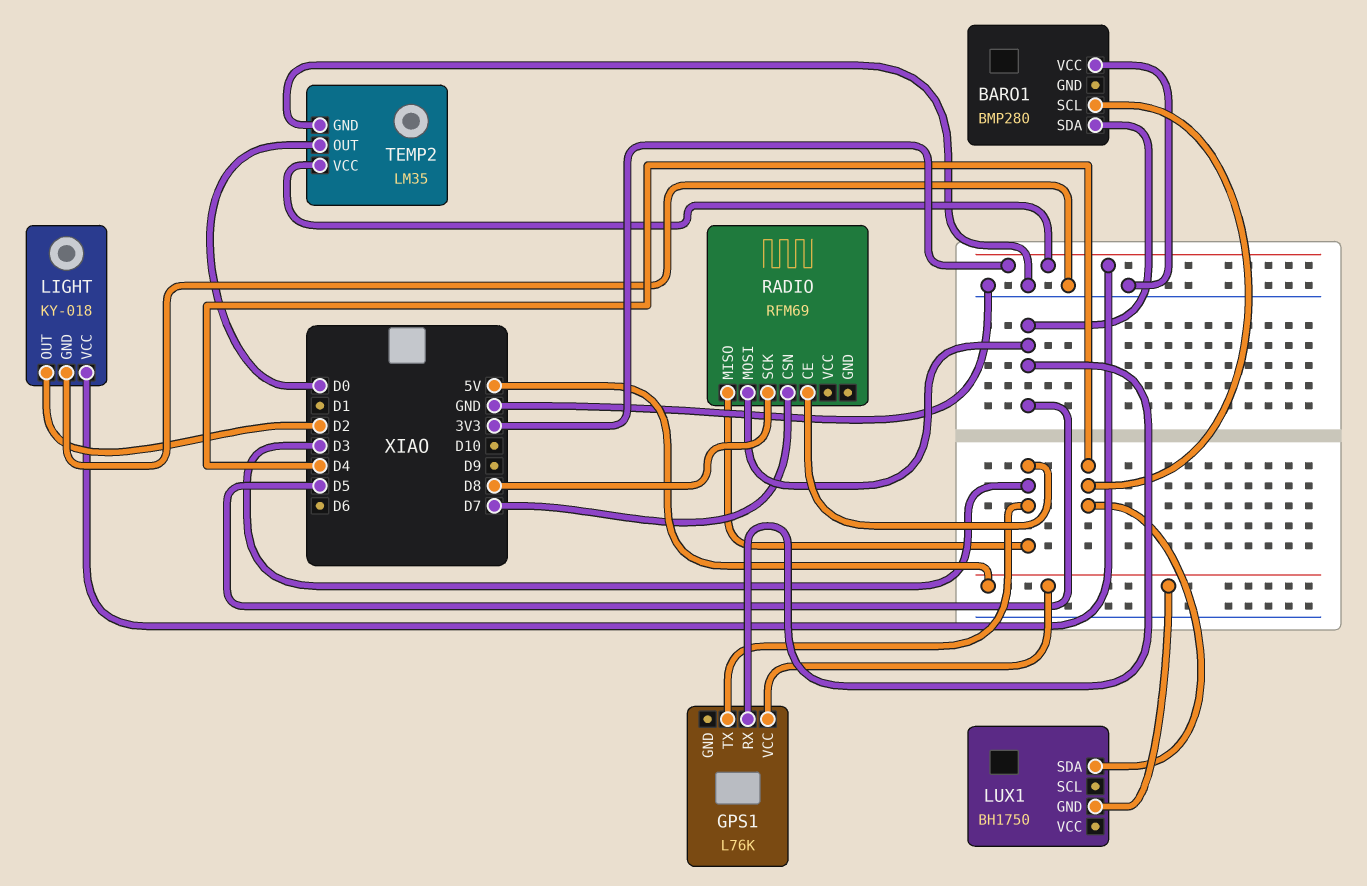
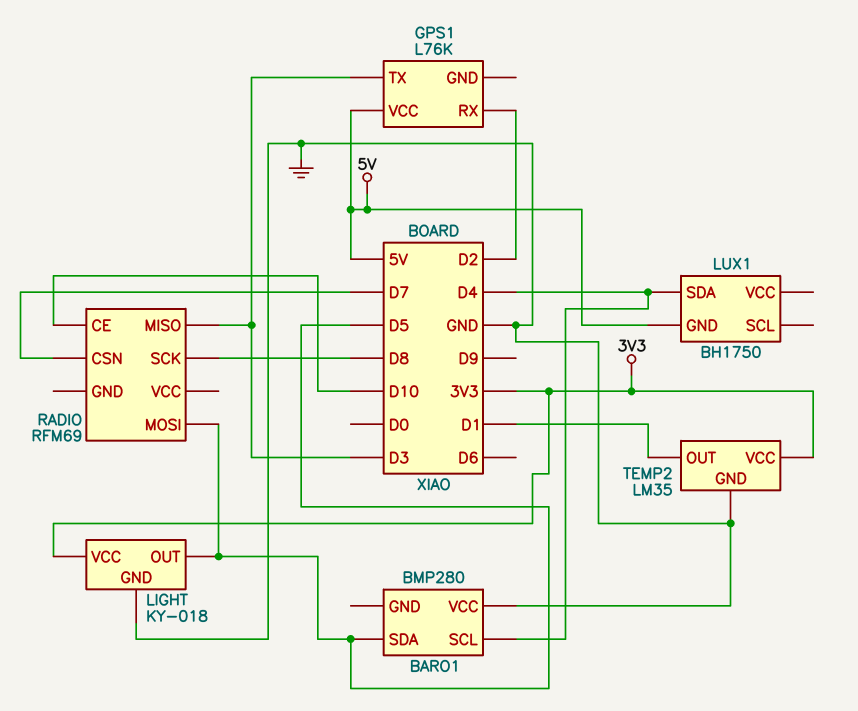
GPS1 pin RX: D5 -> D2
LIGHT pin OUT: D2 -> D5
RADIO pin CE: D3 -> D10
TEMP2 pin OUT: D0 -> D1

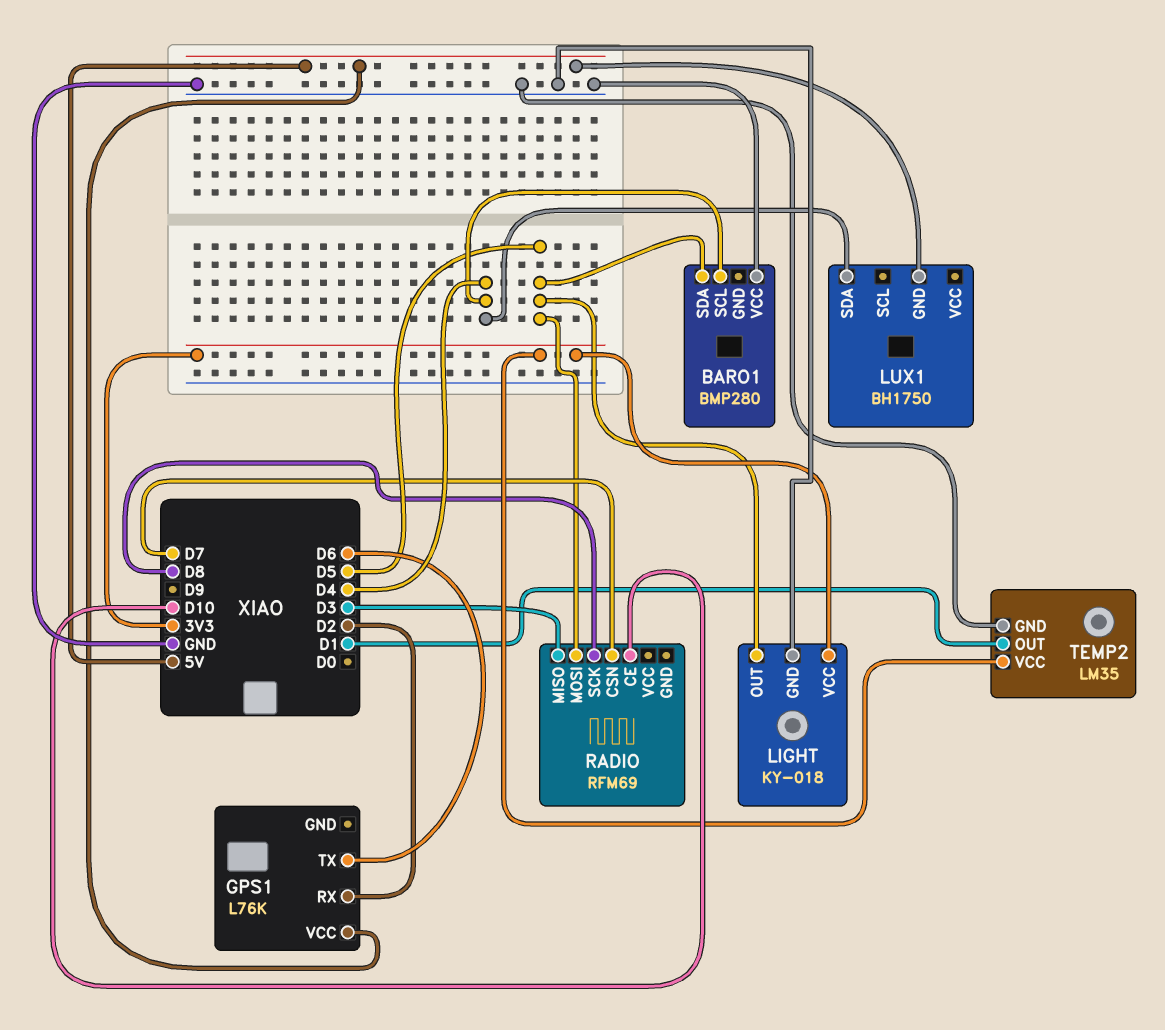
GPS1 pin TX: D3 -> D6

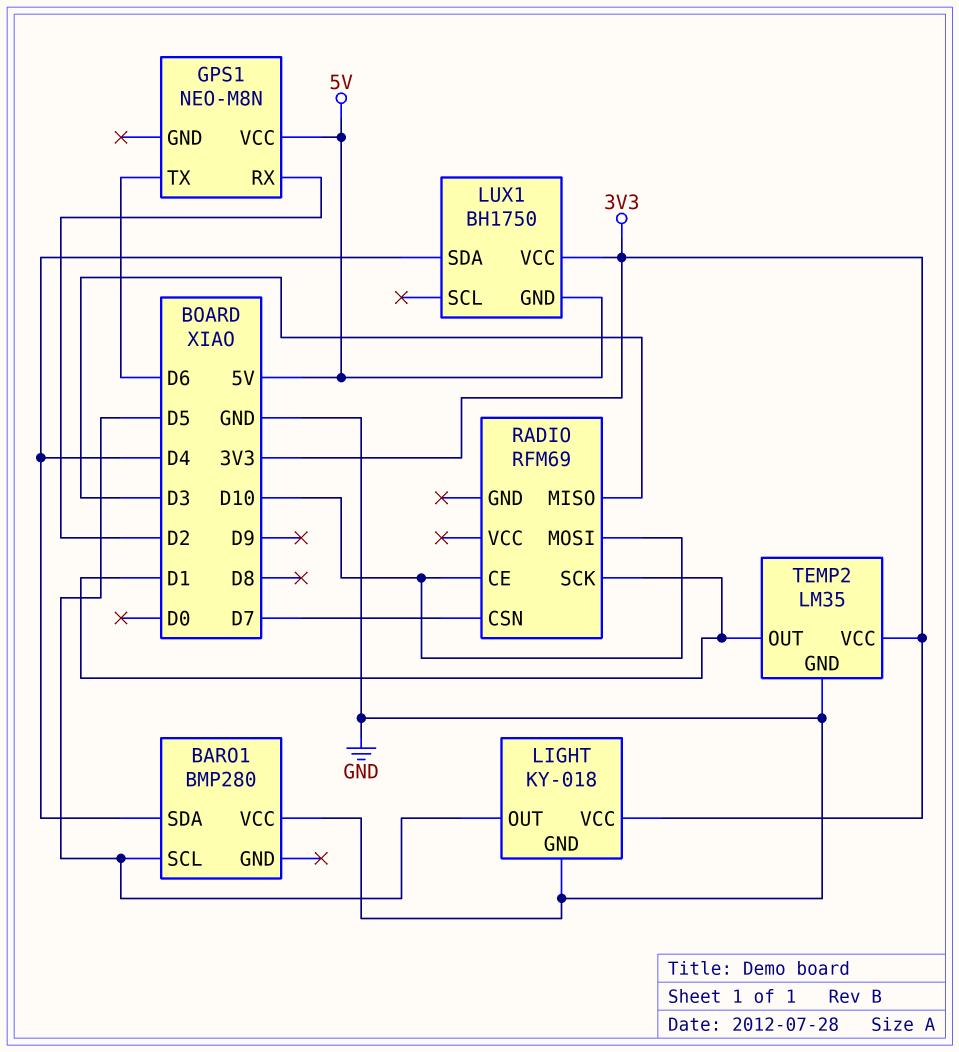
BARO1 pin SCL: D4 -> D5
BARO1 pin SDA: D5 -> D4
GPS1: L76K -> NEO-M8N
LUX1 pin VCC: none -> 3V3
RADIO pin MOSI: D5 -> D10
RADIO pin SCK: D8 -> D1

